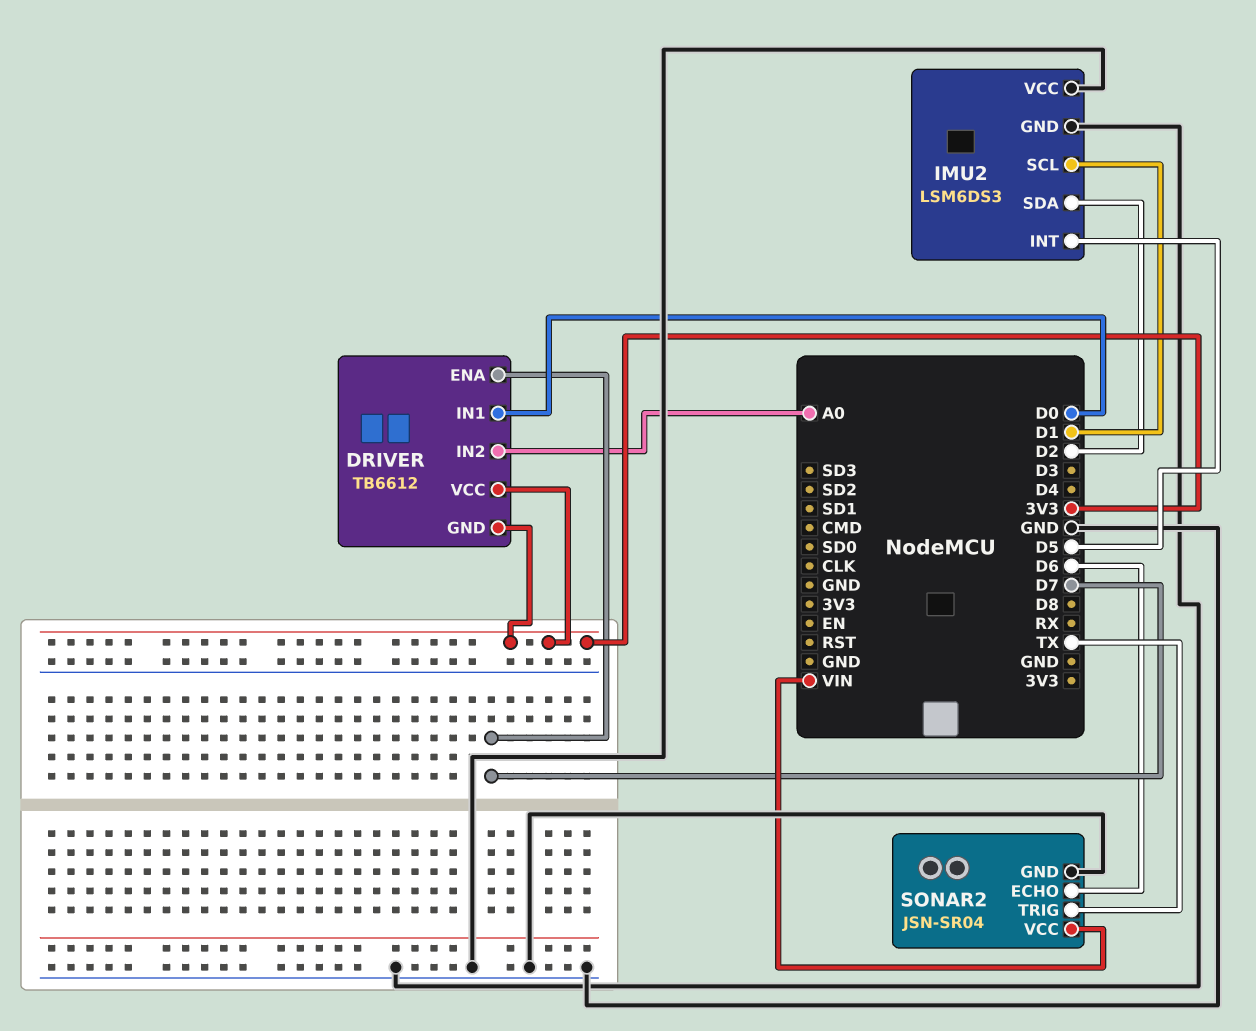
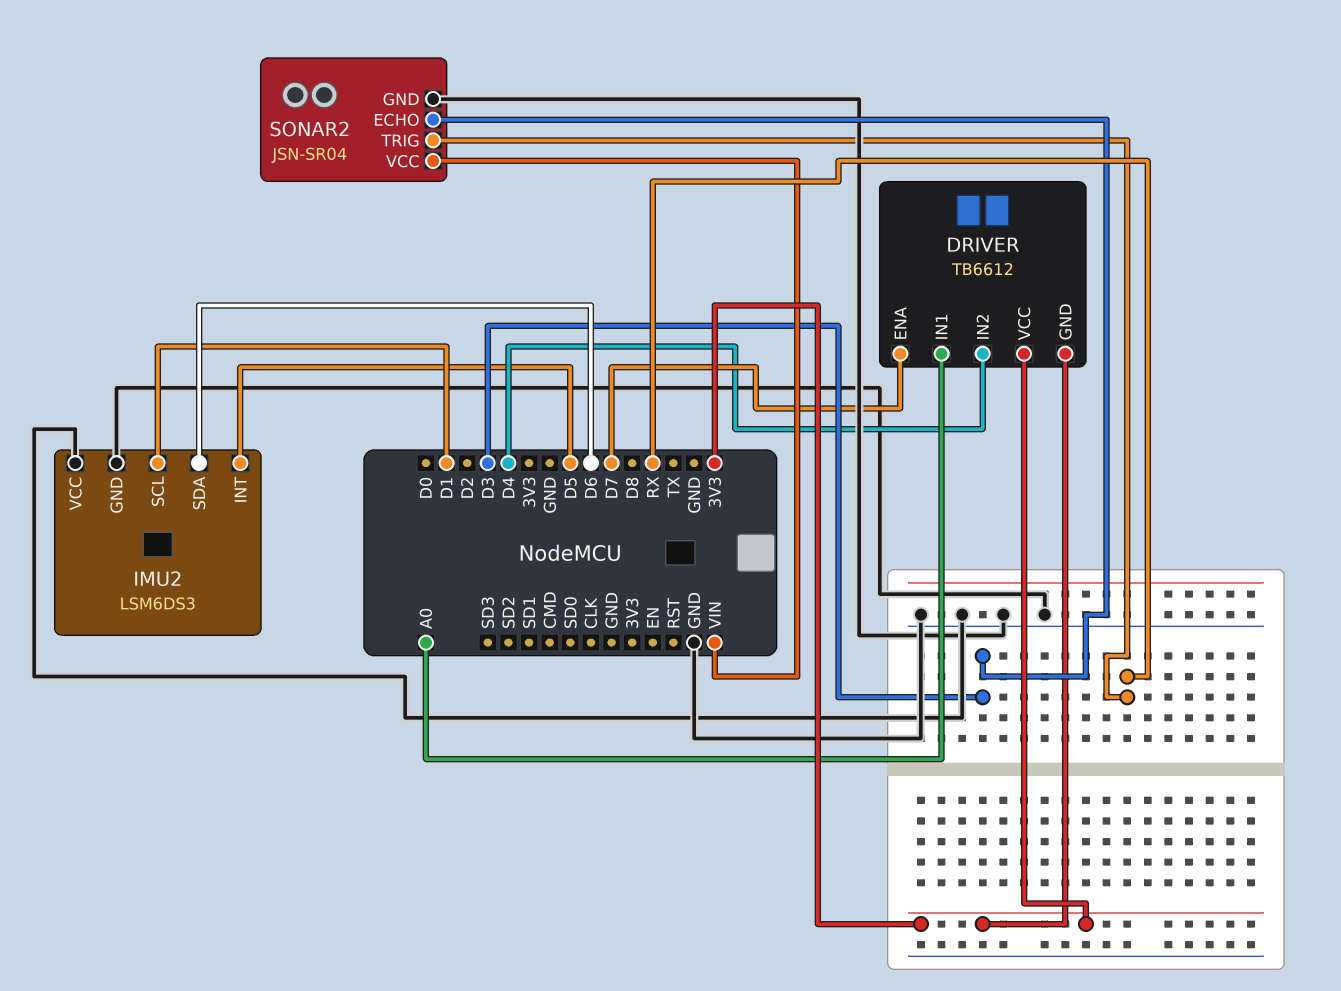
DRIVER pin IN1: D0 -> A0
DRIVER pin IN2: A0 -> D4
IMU2 pin SDA: D2 -> D6
SONAR2 pin ECHO: D6 -> D3
SONAR2 pin TRIG: TX -> RX

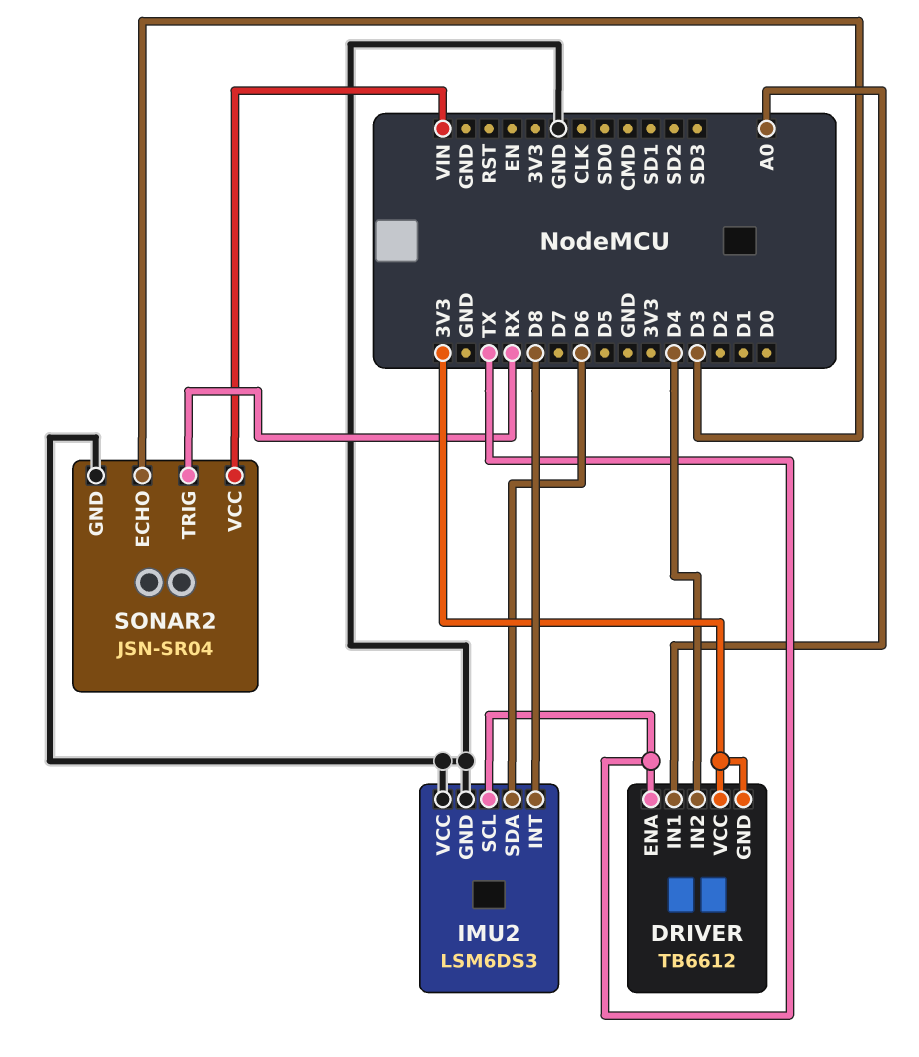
DRIVER pin ENA: D7 -> TX
IMU2 pin INT: D5 -> D8
IMU2 pin SCL: D1 -> TX

